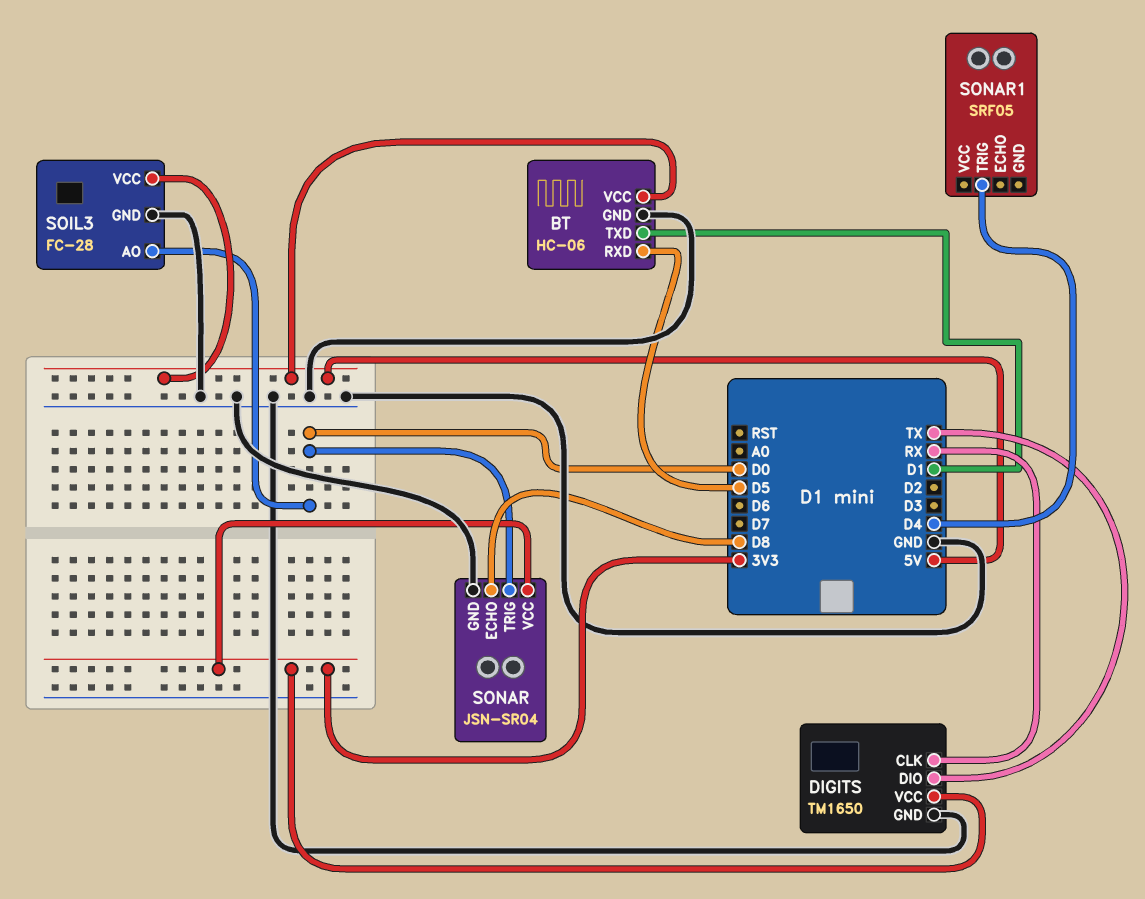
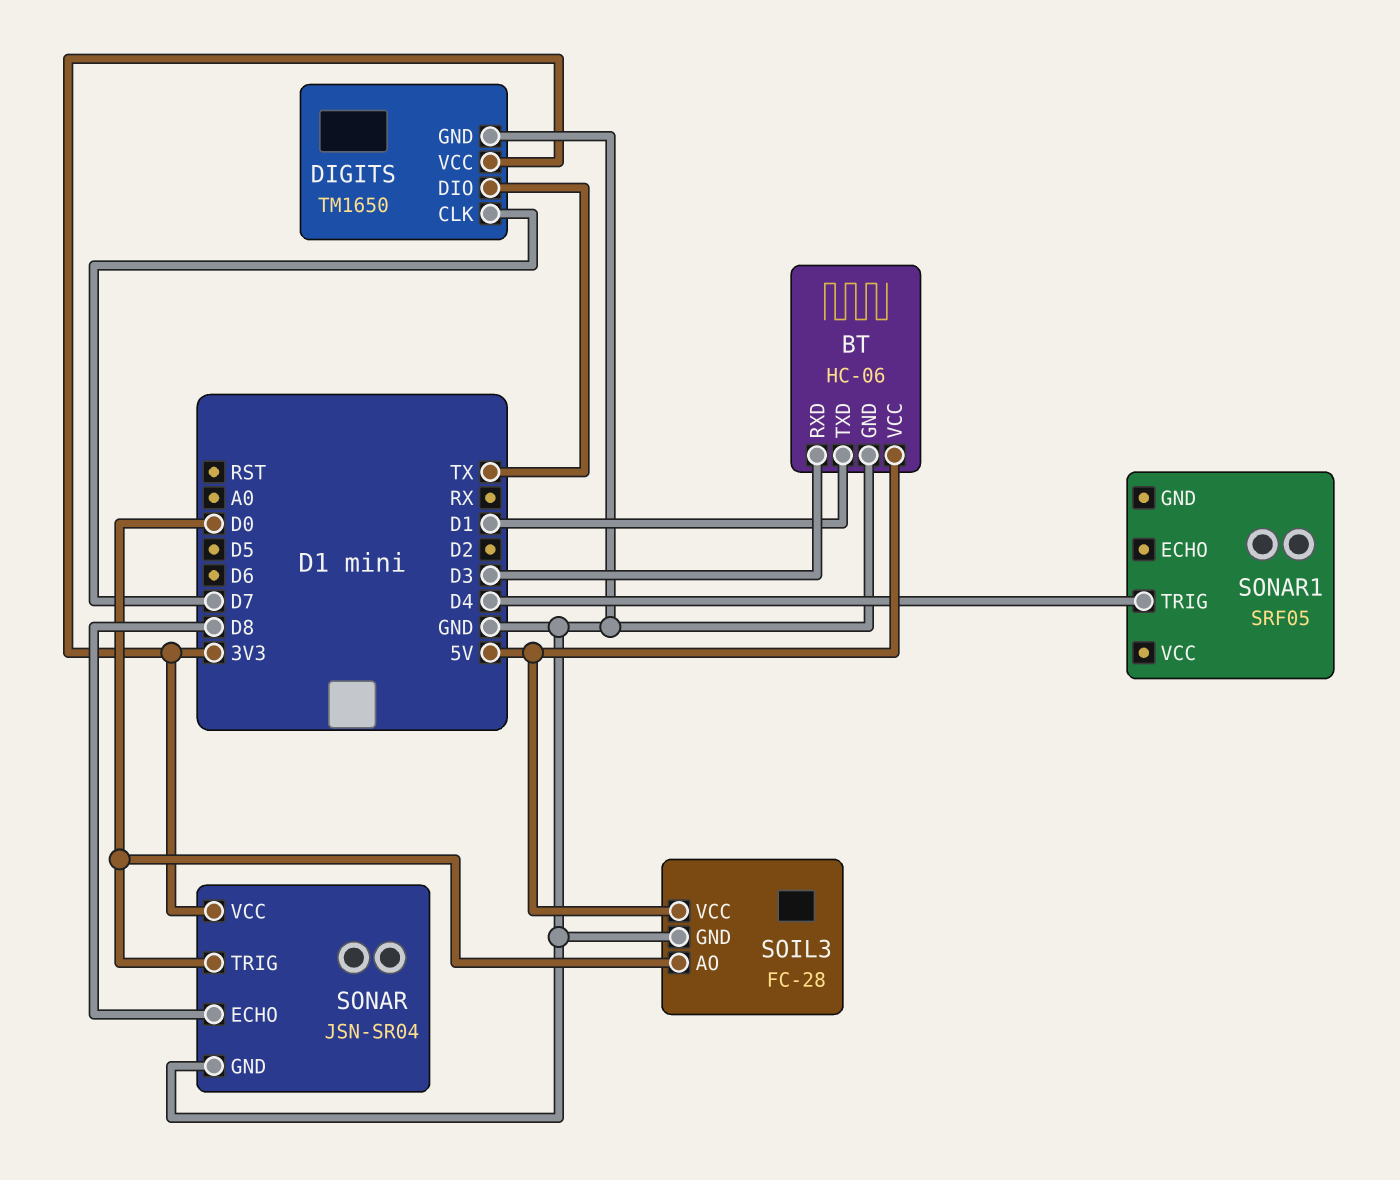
BT pin RXD: D5 -> D3
DIGITS pin CLK: RX -> D7

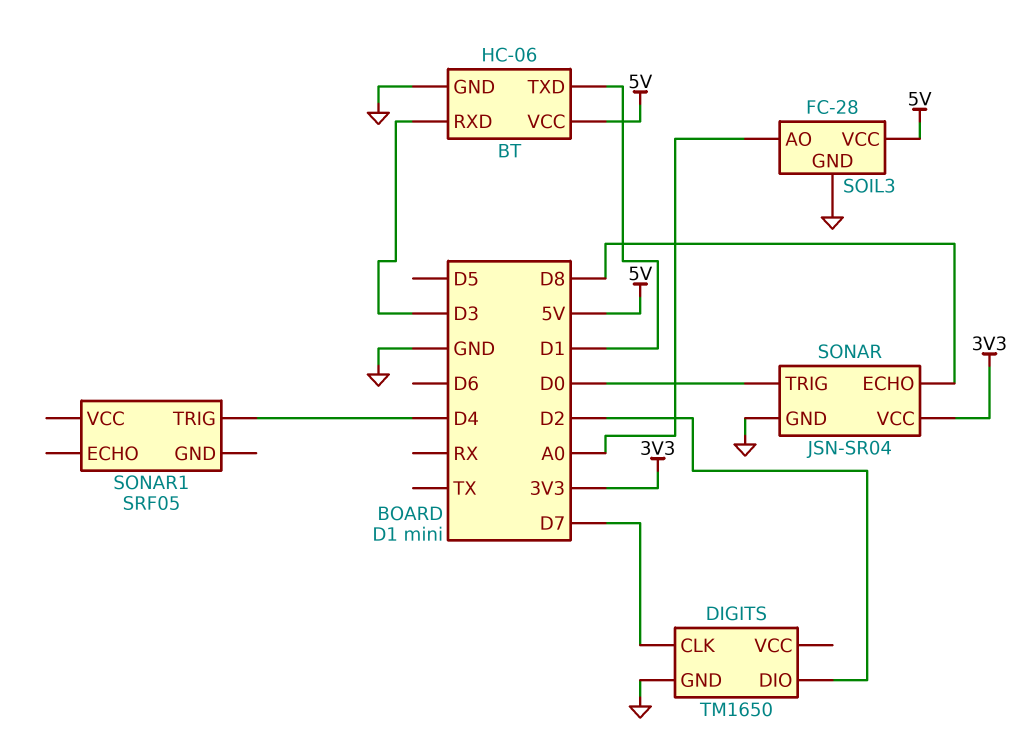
DIGITS pin DIO: TX -> D2
DIGITS pin VCC: 3V3 -> none
SOIL3 pin AO: D0 -> A0

